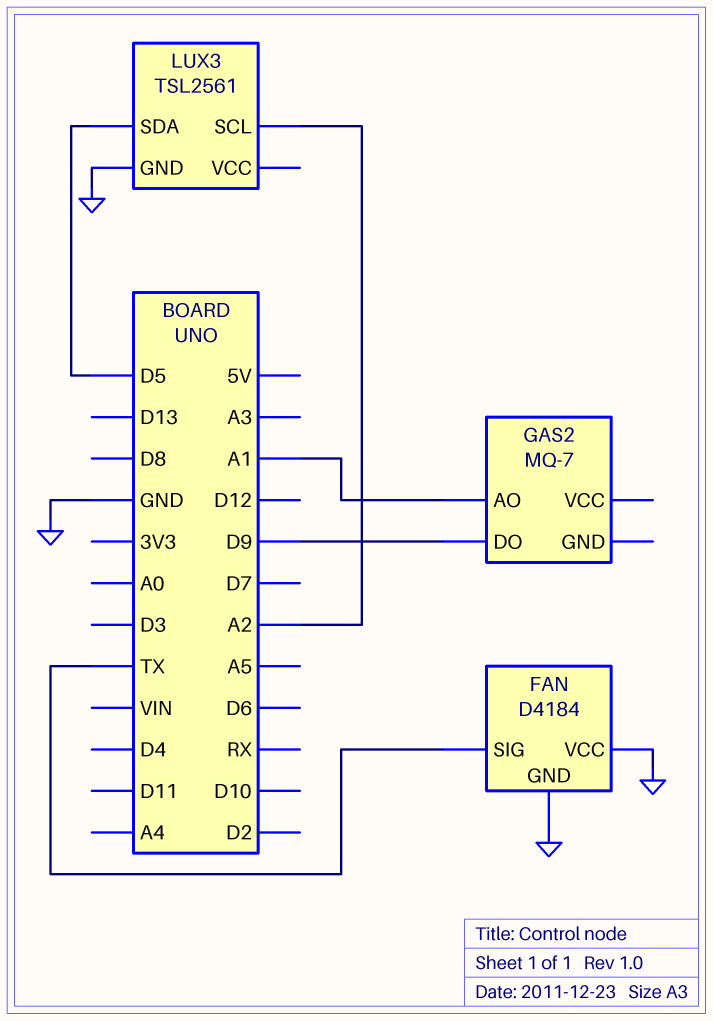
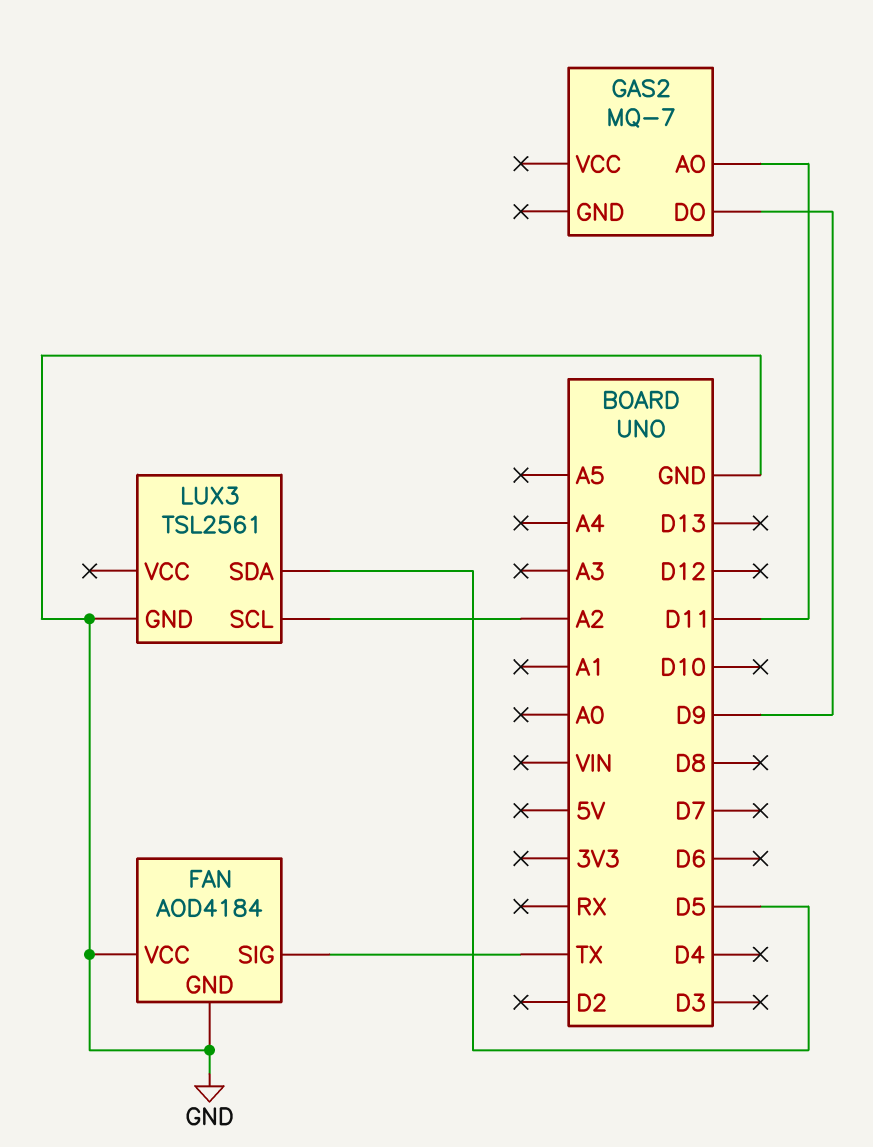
FAN: D4184 -> AOD4184
GAS2 pin AO: A1 -> D11

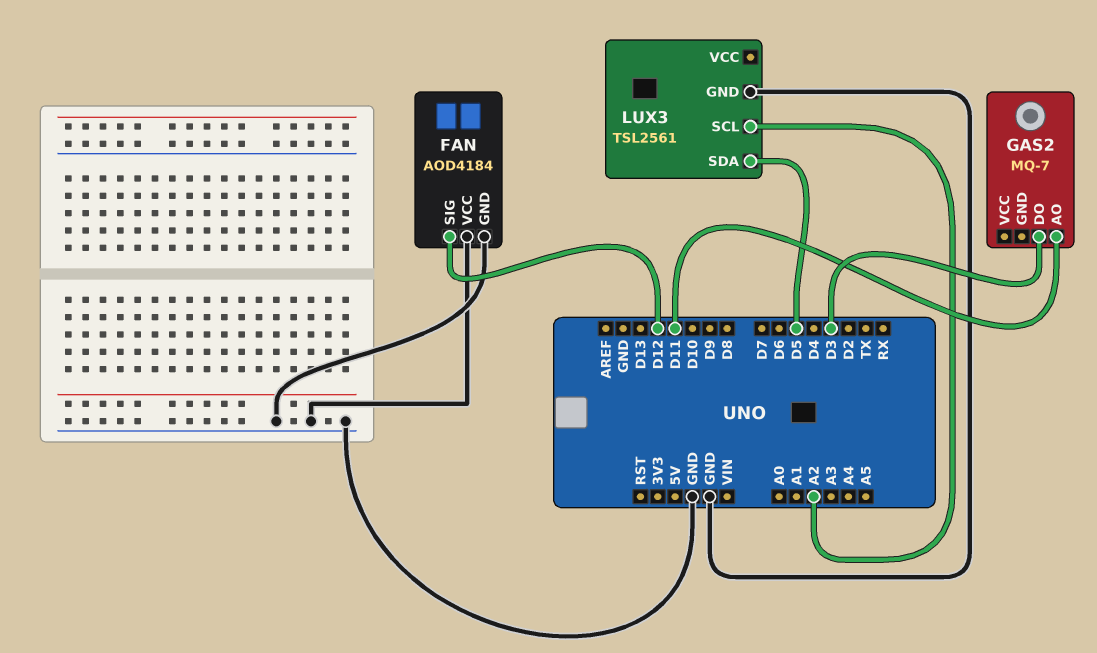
FAN pin SIG: TX -> D12
GAS2 pin DO: D9 -> D3

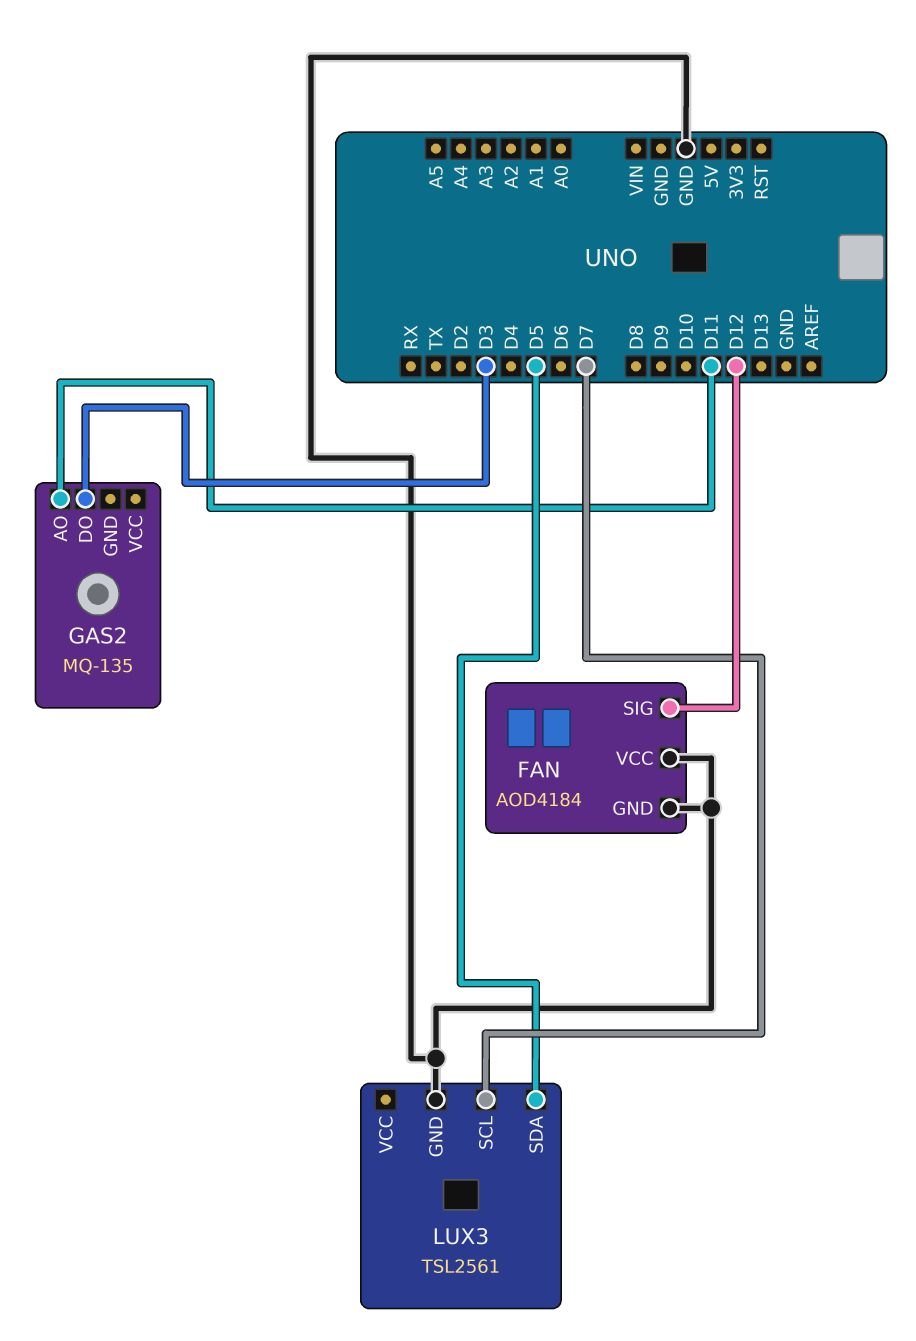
GAS2: MQ-7 -> MQ-135
LUX3 pin SCL: A2 -> D7

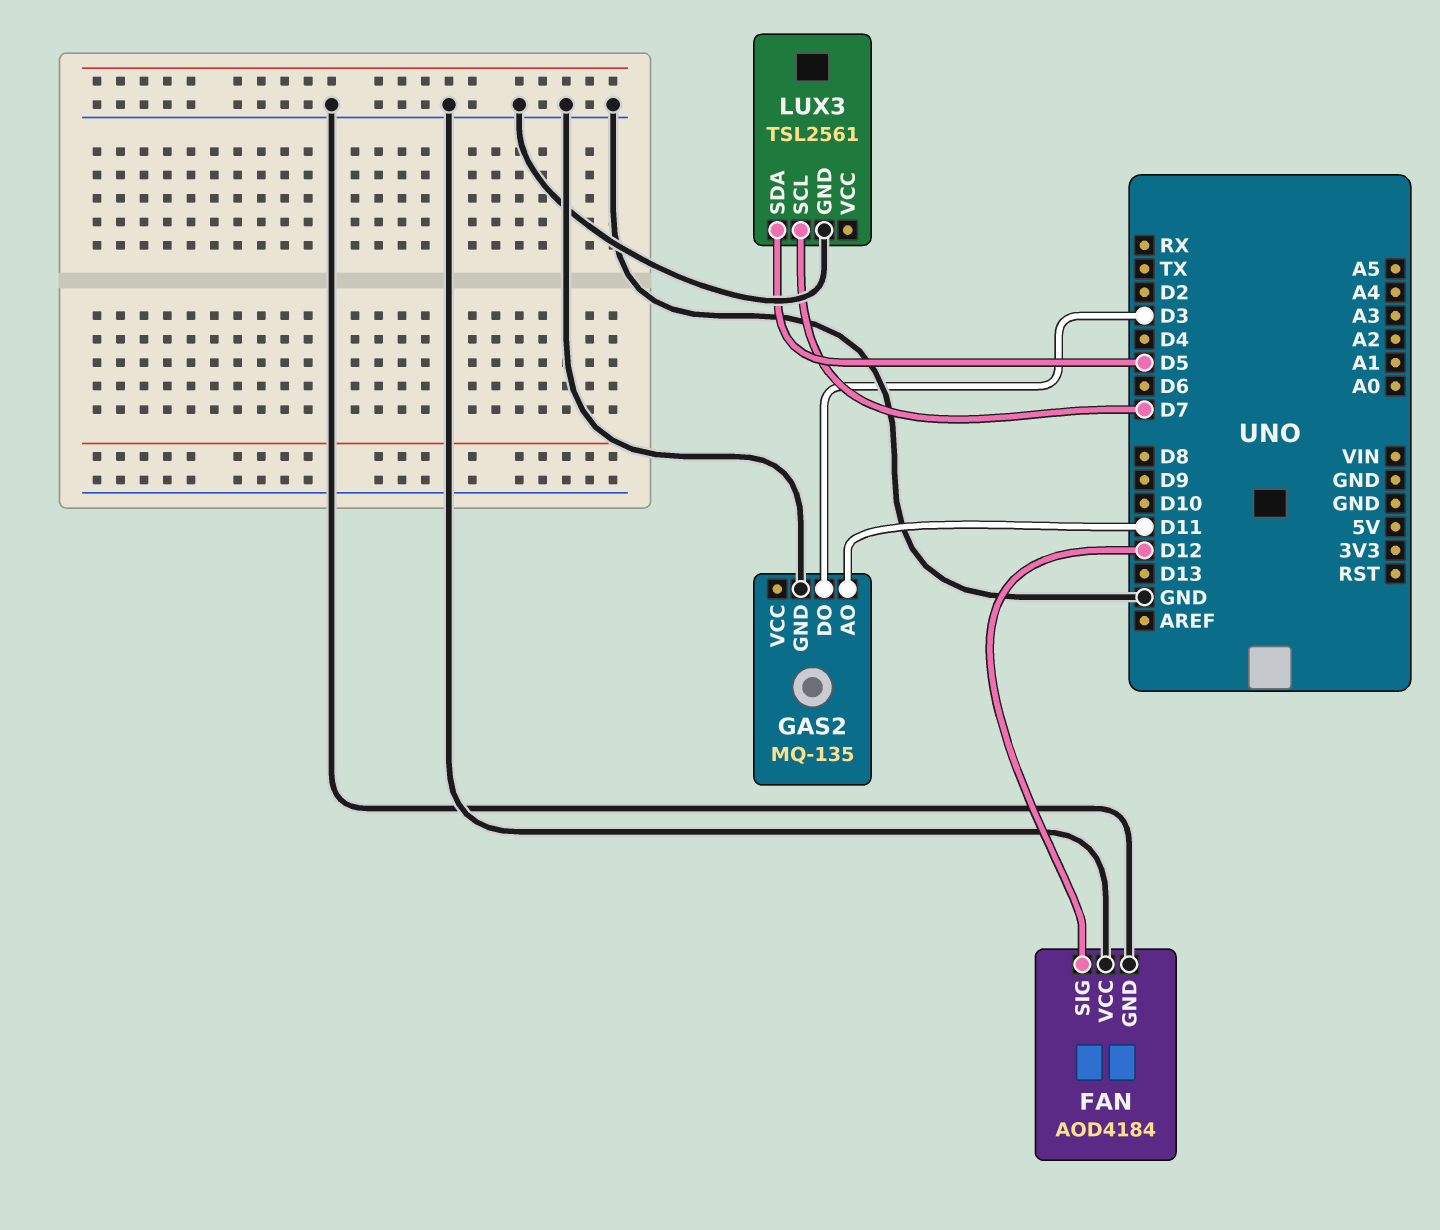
GAS2 pin GND: none -> GND

